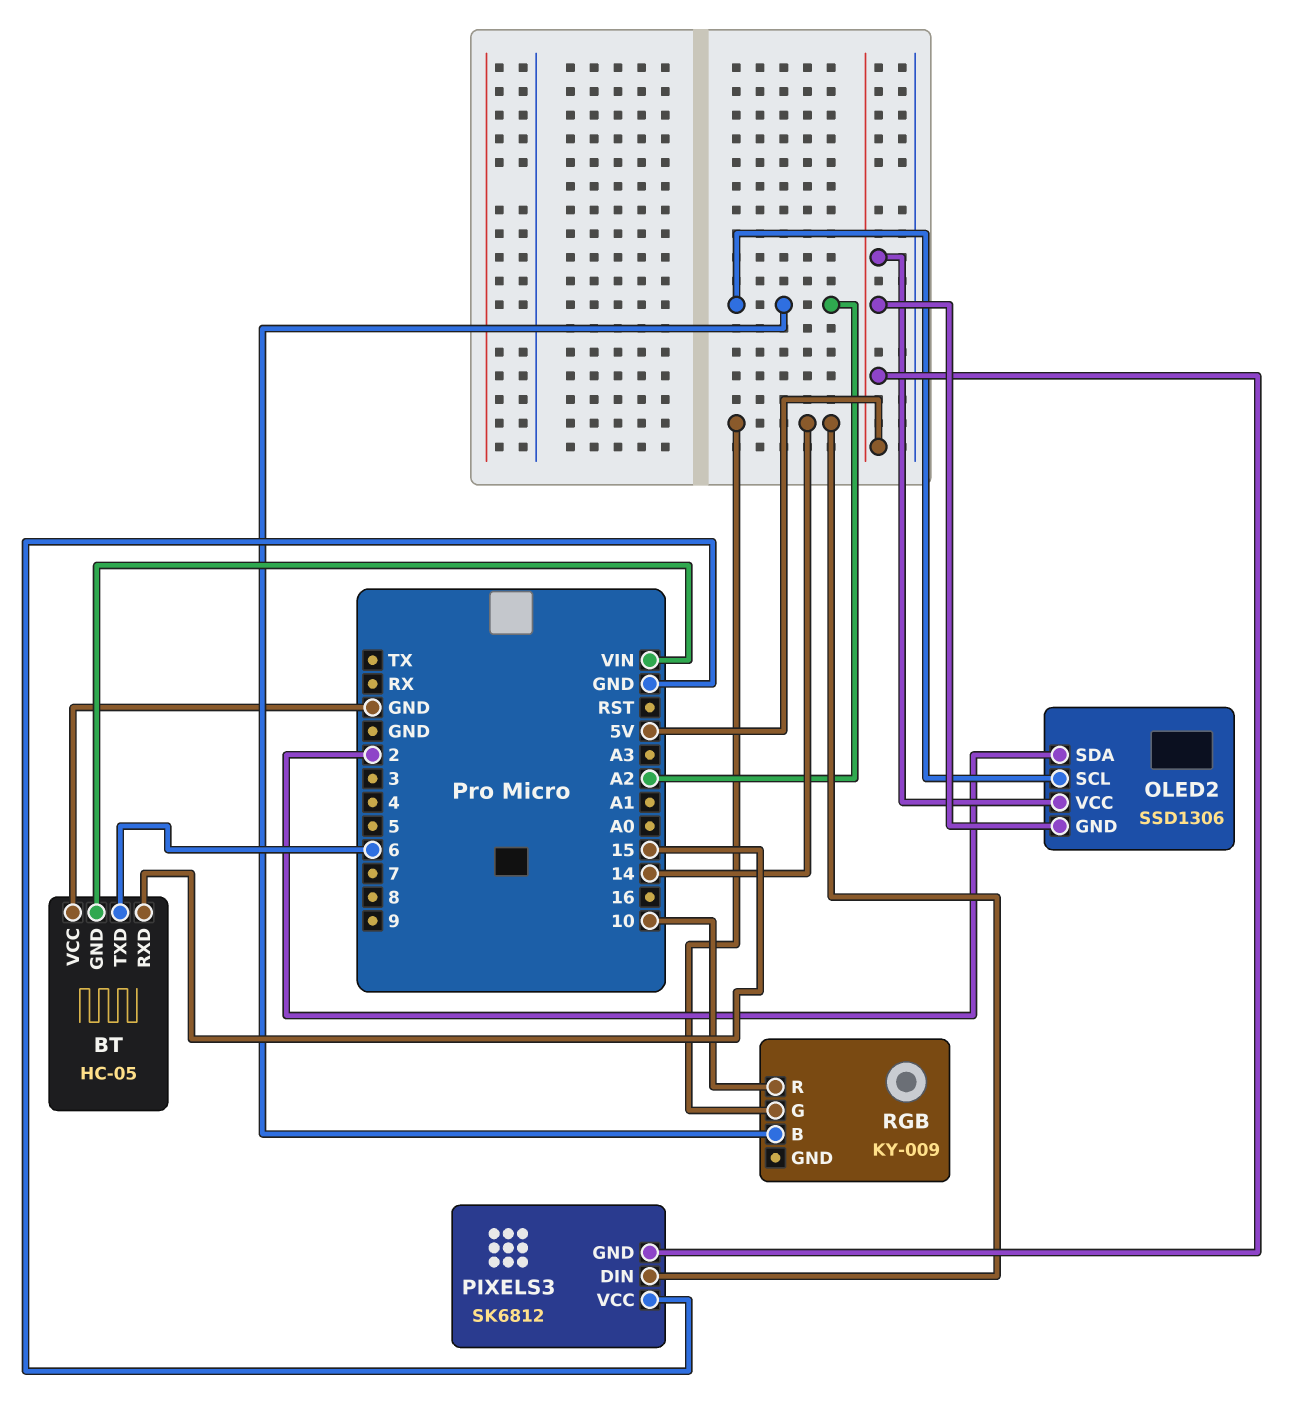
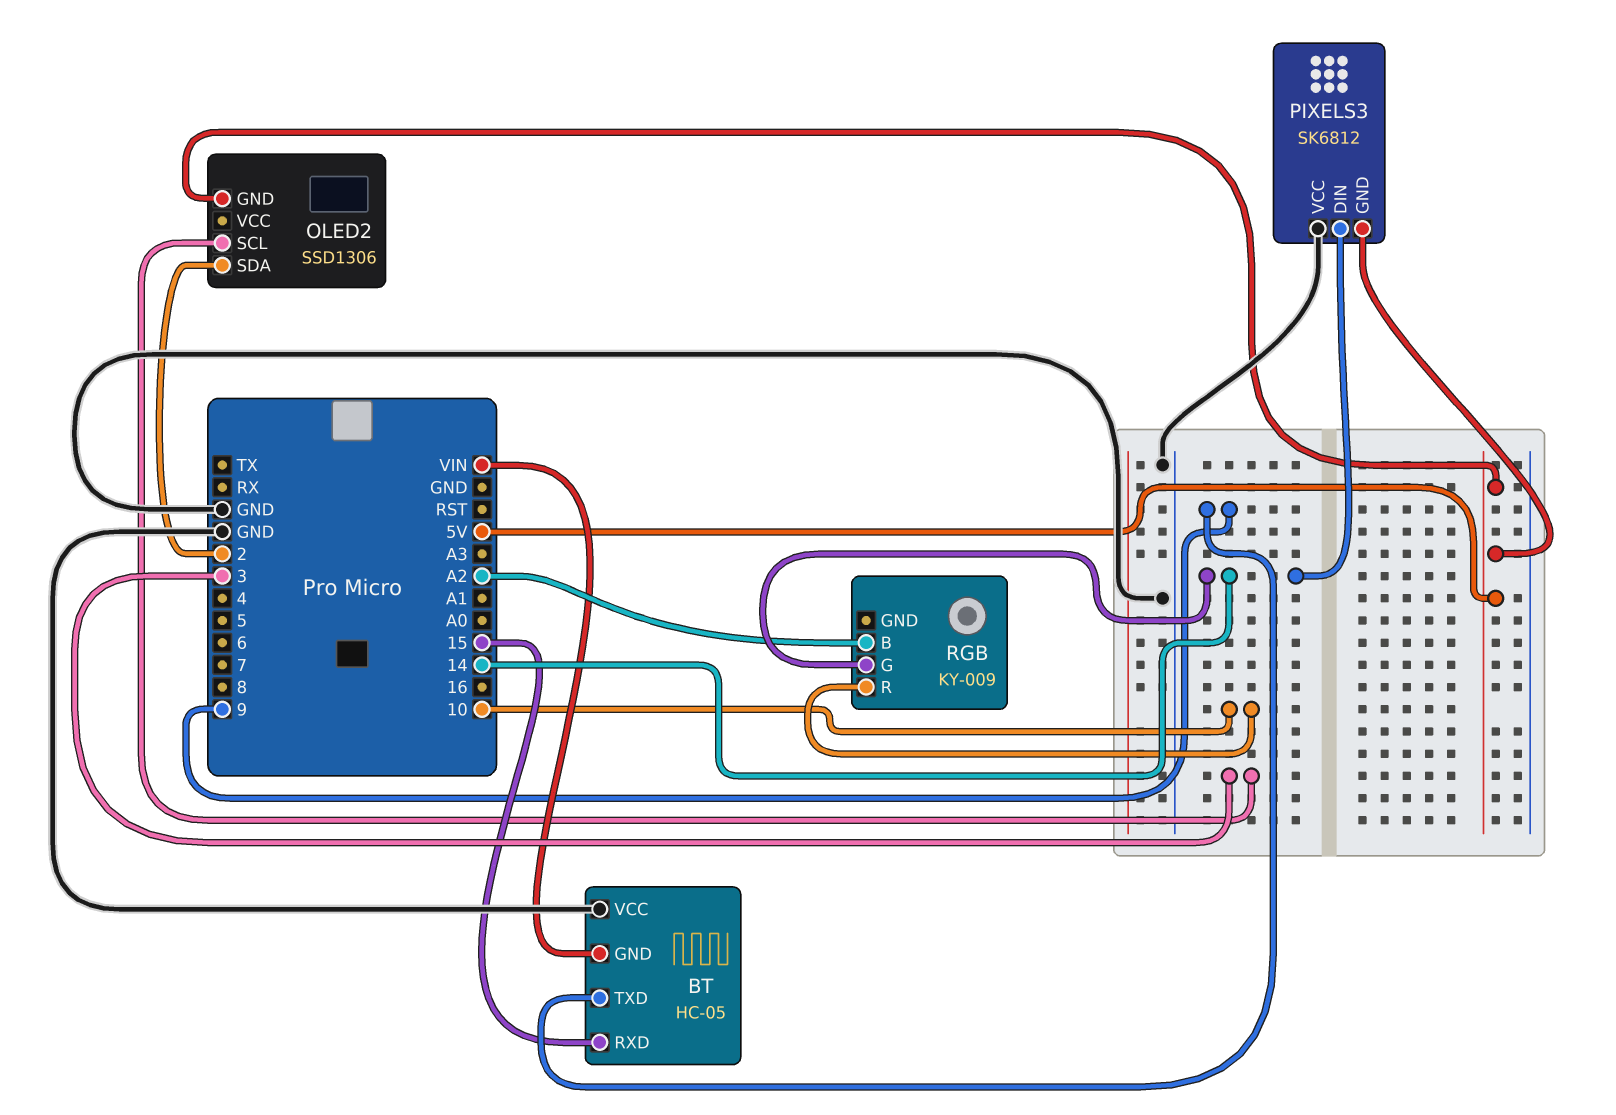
BT pin TXD: 6 -> 9
OLED2 pin SCL: A2 -> 3
OLED2 pin VCC: 5V -> none

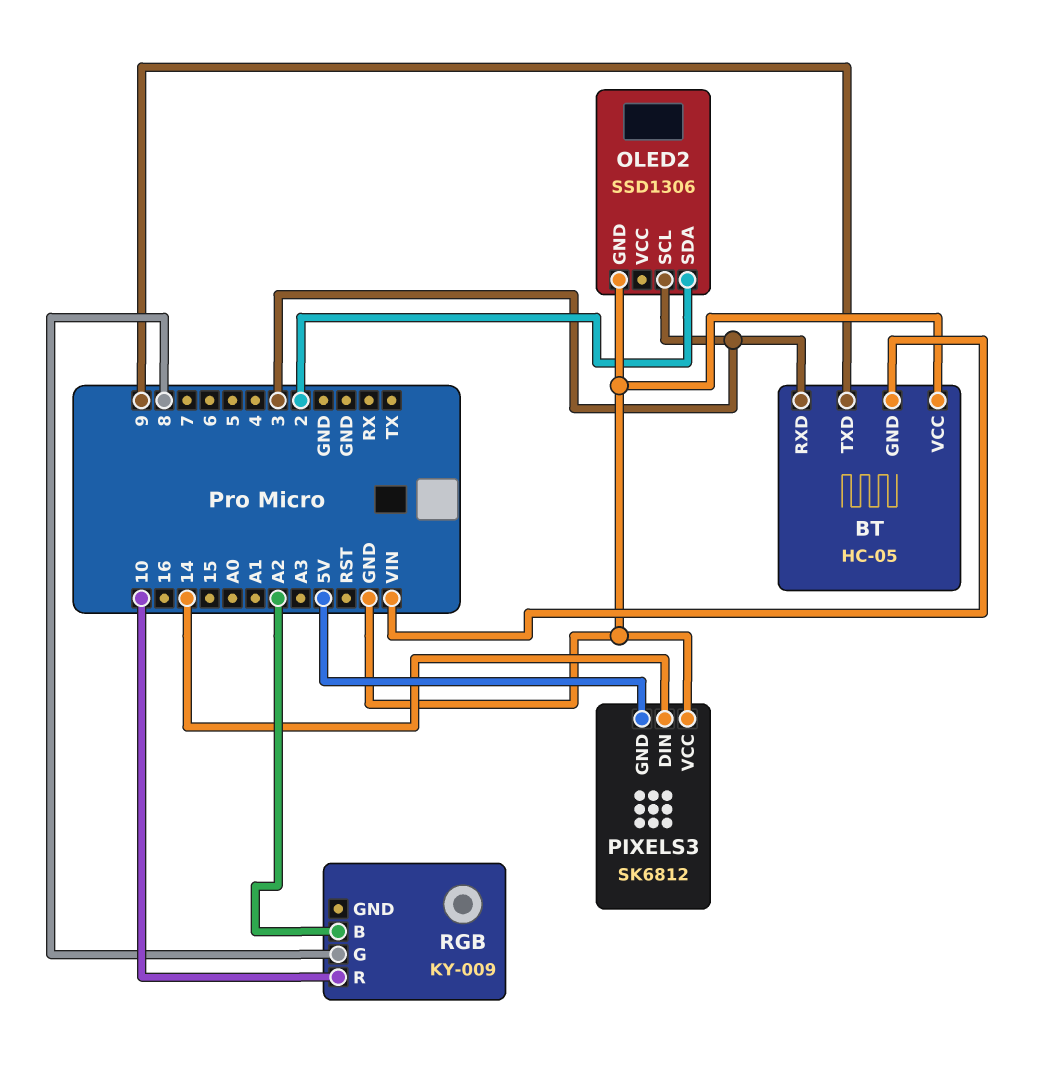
BT pin RXD: 15 -> 3
OLED2 pin GND: 5V -> GND
RGB pin G: 14 -> 8

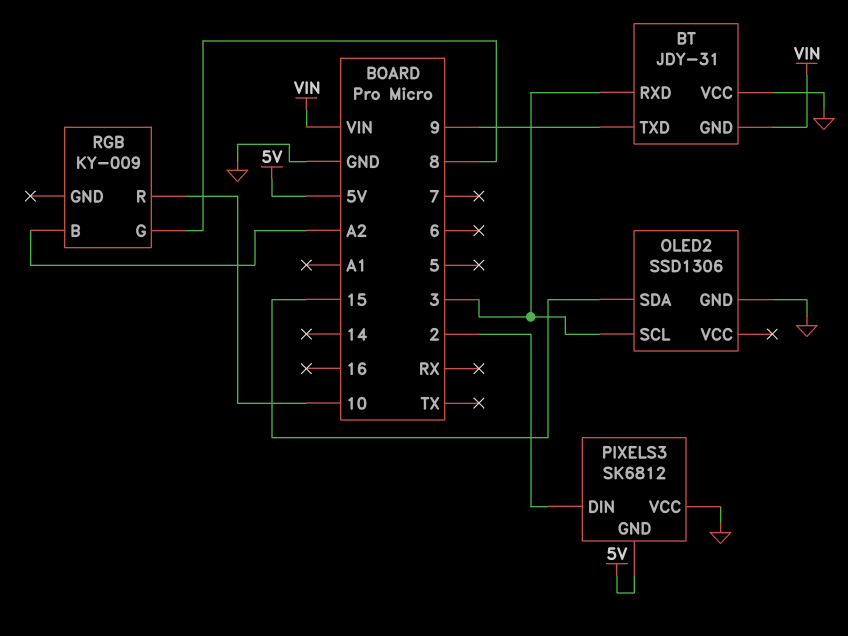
BT: HC-05 -> JDY-31
OLED2 pin SDA: 2 -> 15
PIXELS3 pin DIN: 14 -> 2

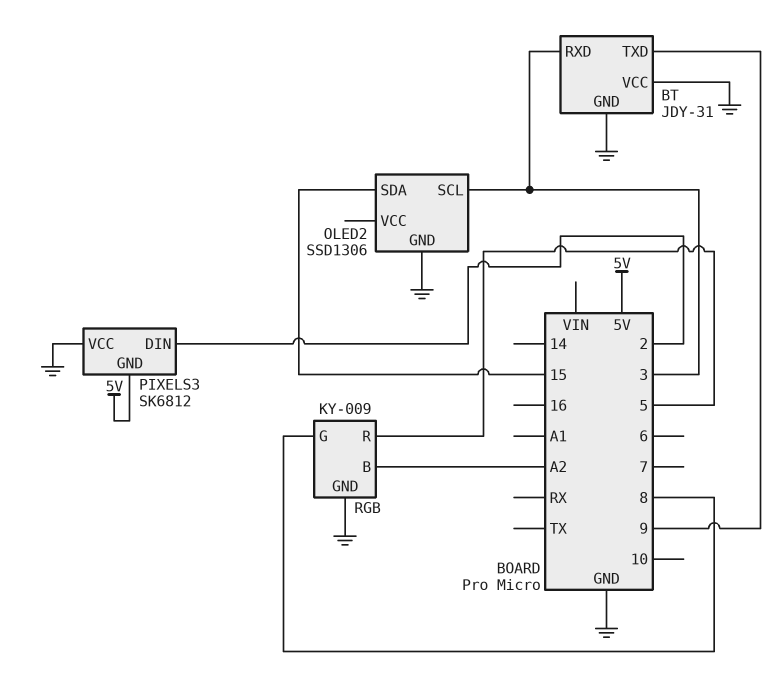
BT pin GND: VIN -> GND
RGB pin GND: none -> GND
RGB pin R: 10 -> 5

